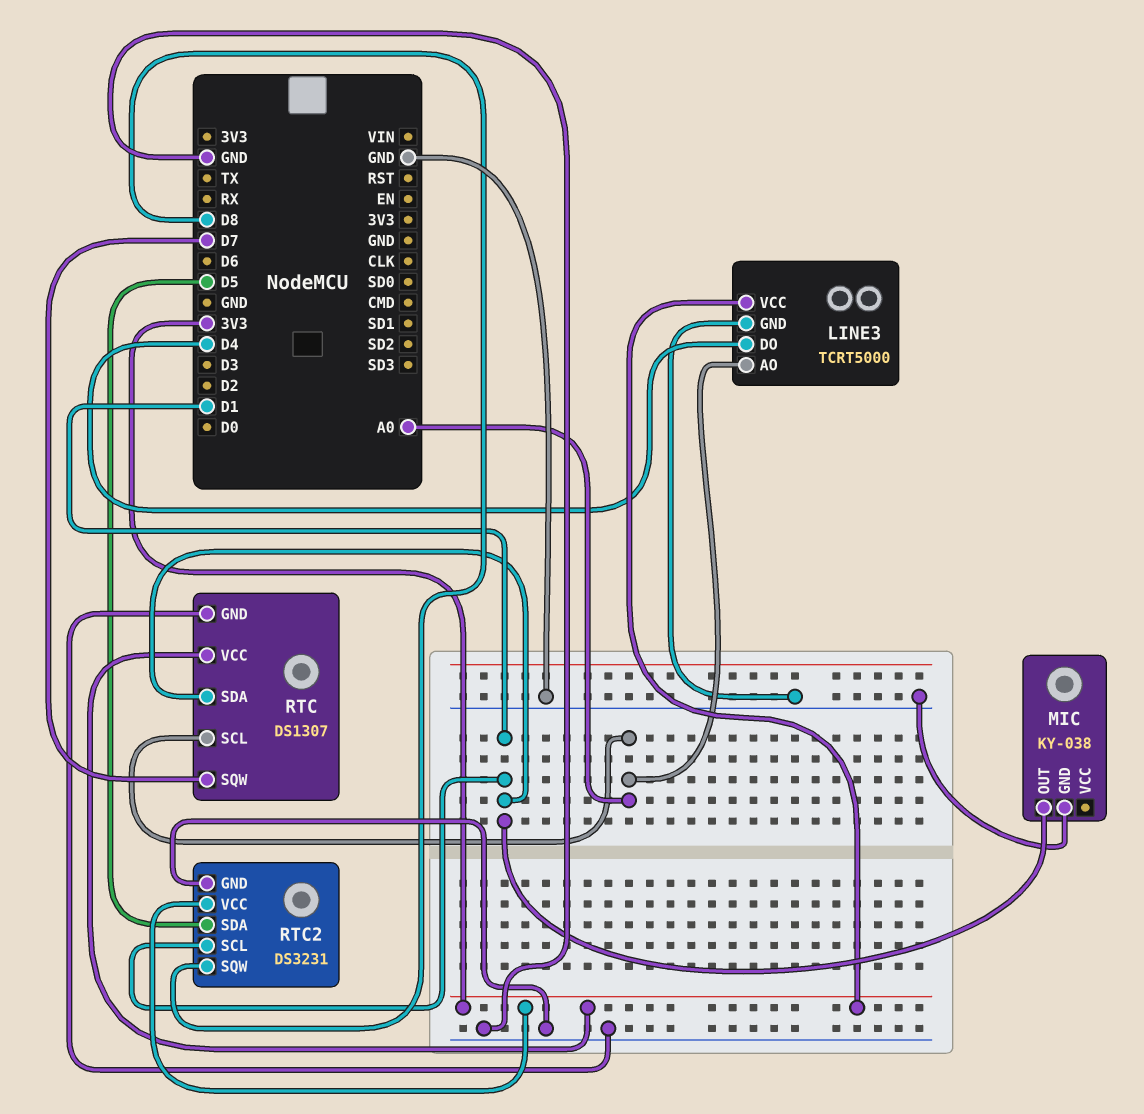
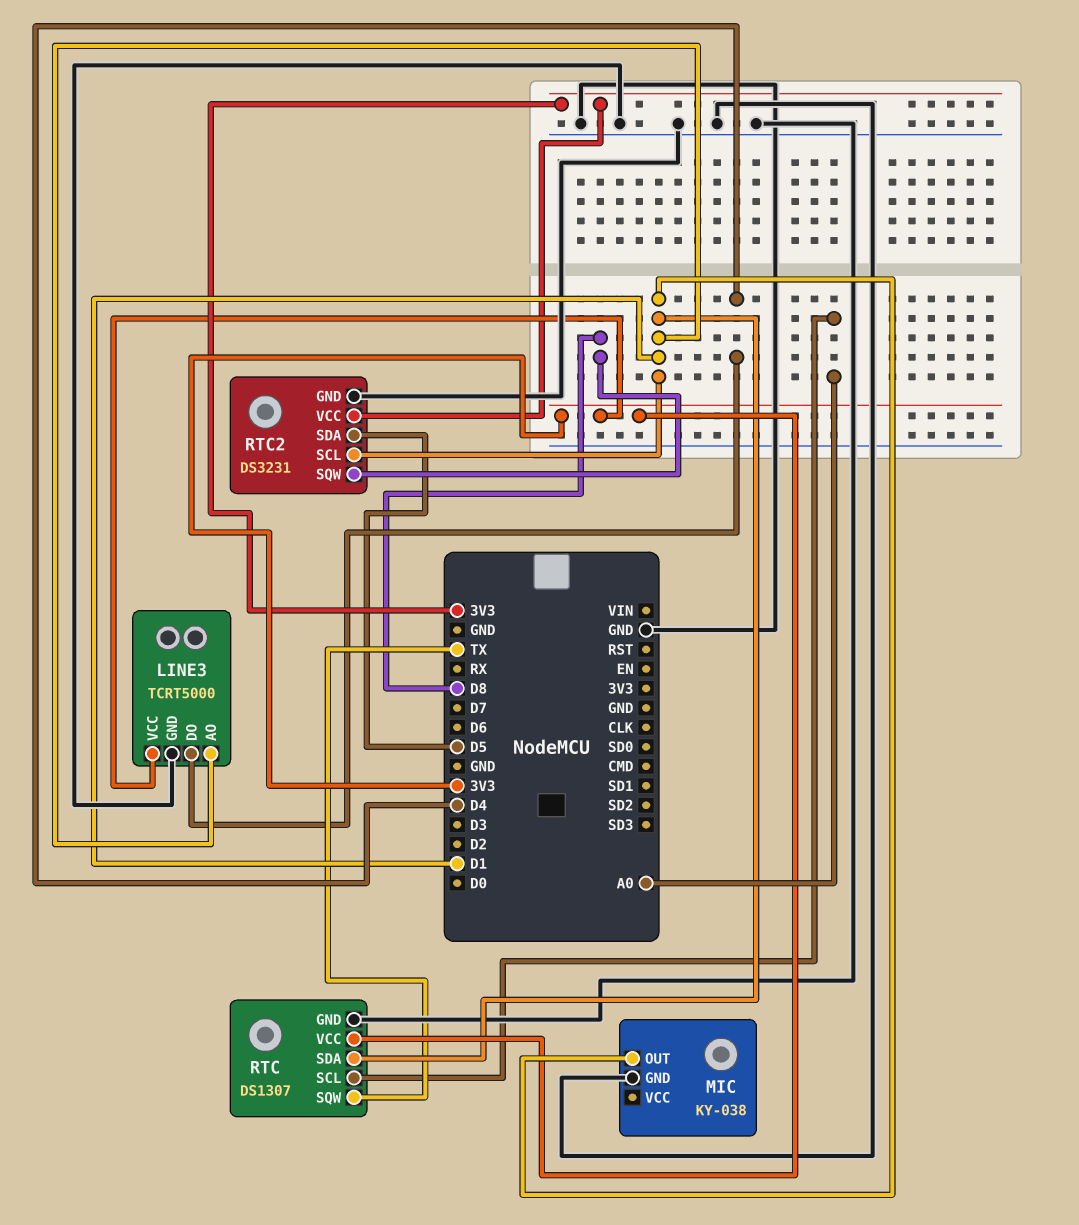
LINE3 pin AO: A0 -> D1
RTC pin SQW: D7 -> TX

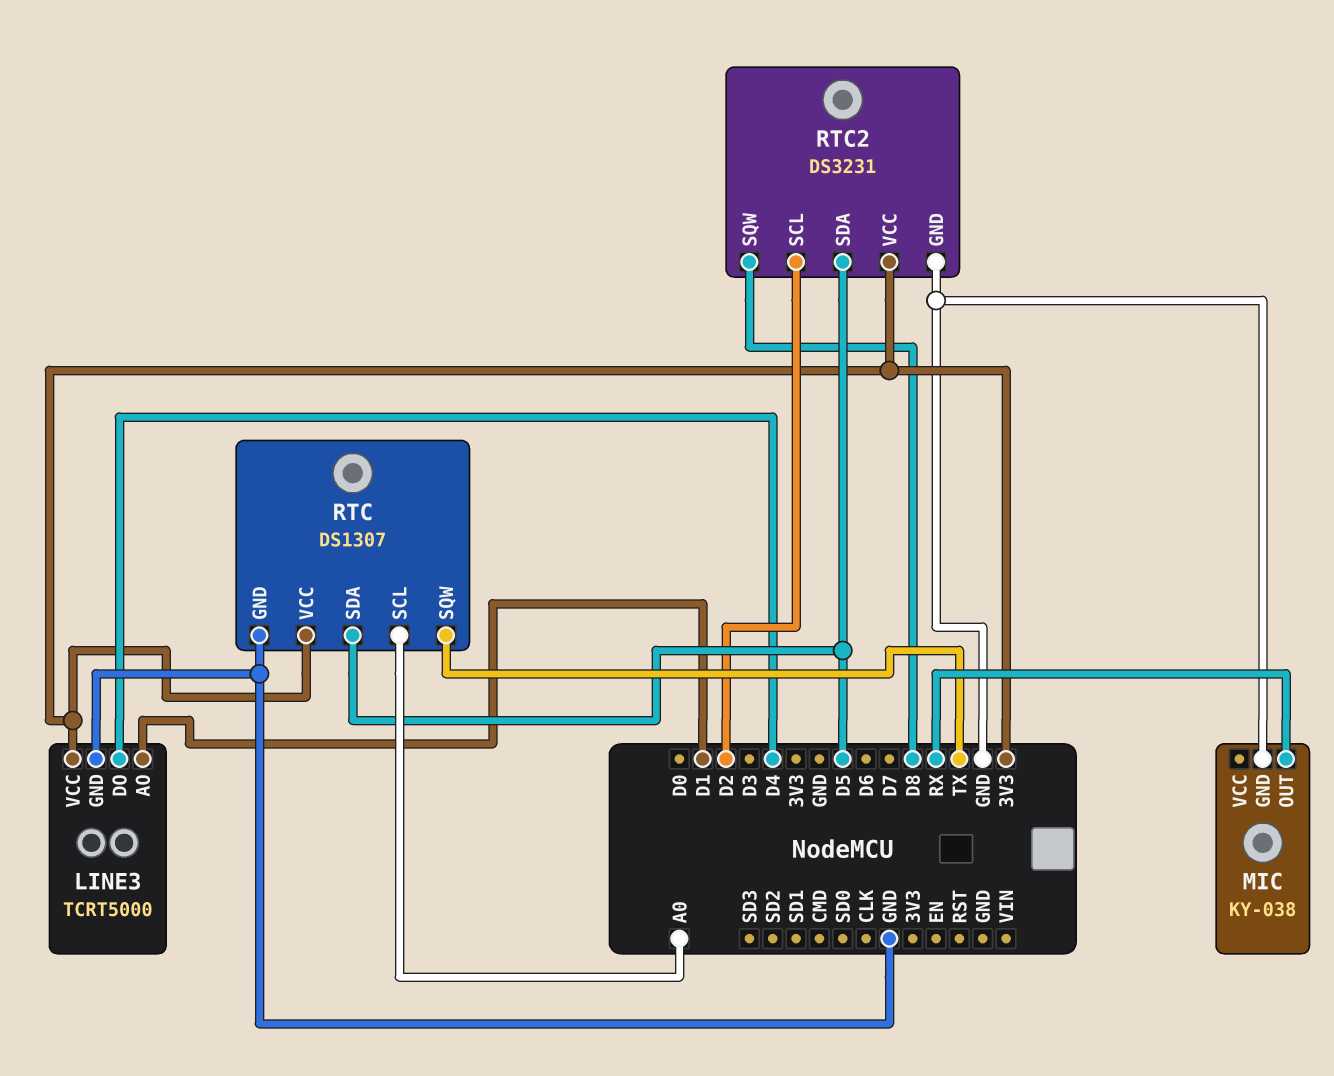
MIC pin OUT: D1 -> RX
RTC pin SDA: D1 -> D5
RTC2 pin SCL: D1 -> D2

